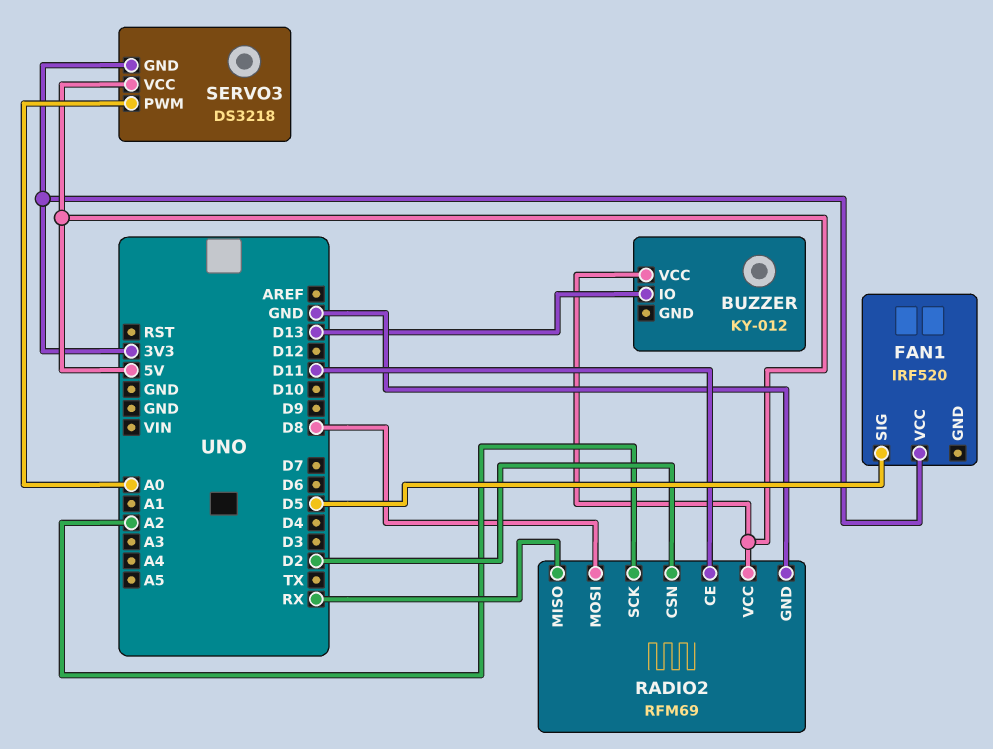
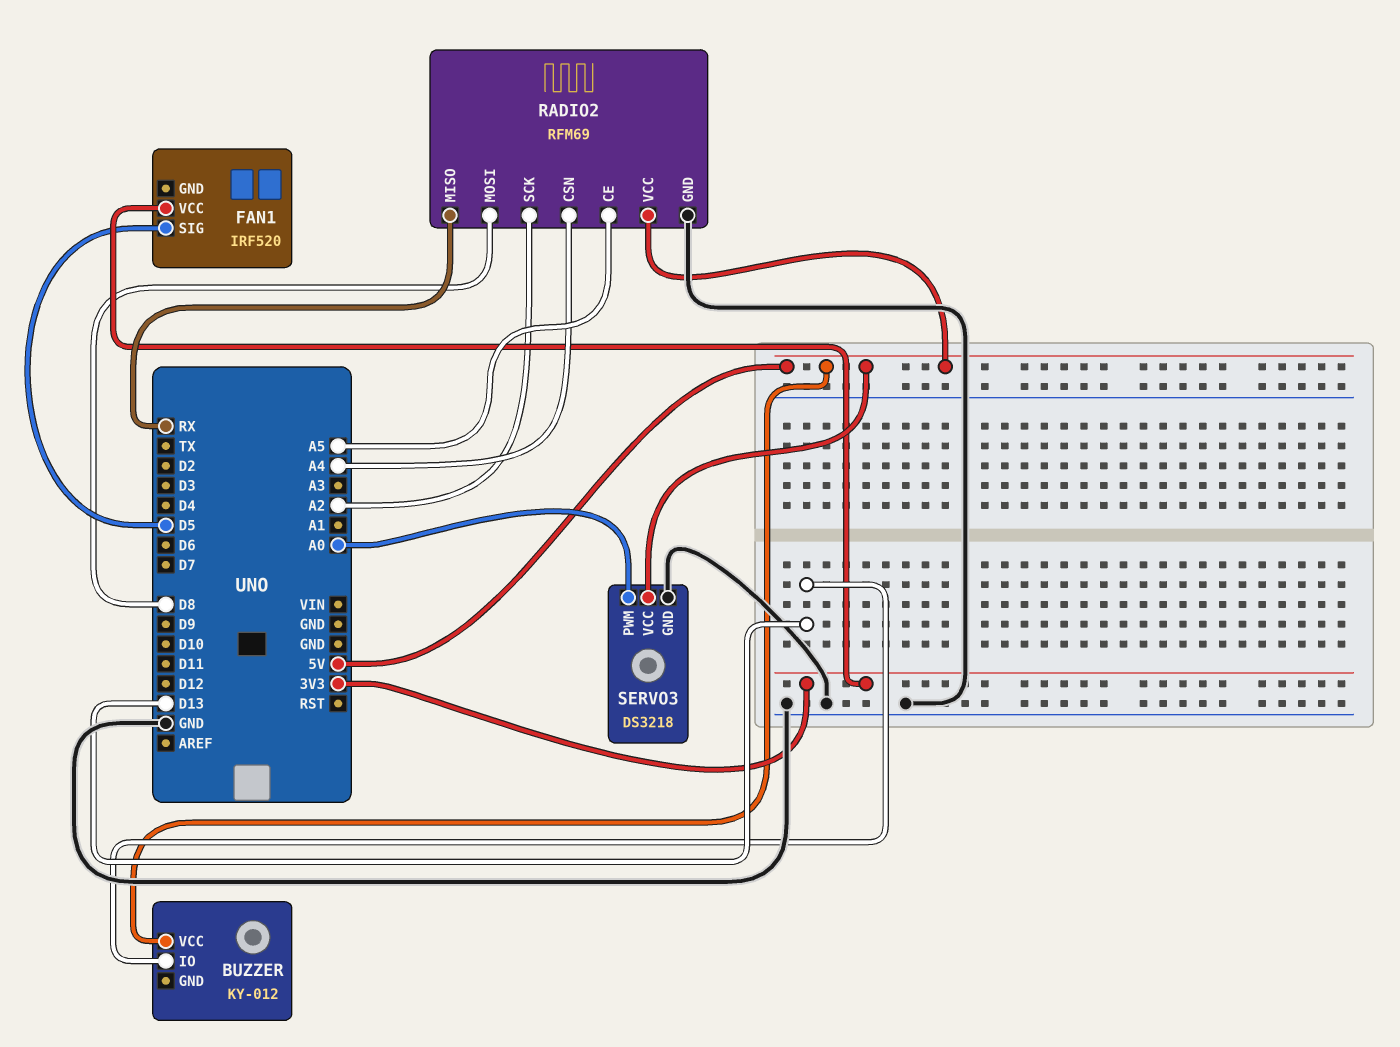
RADIO2 pin CE: D11 -> A5
RADIO2 pin CSN: D2 -> A4
SERVO3 pin GND: 3V3 -> GND

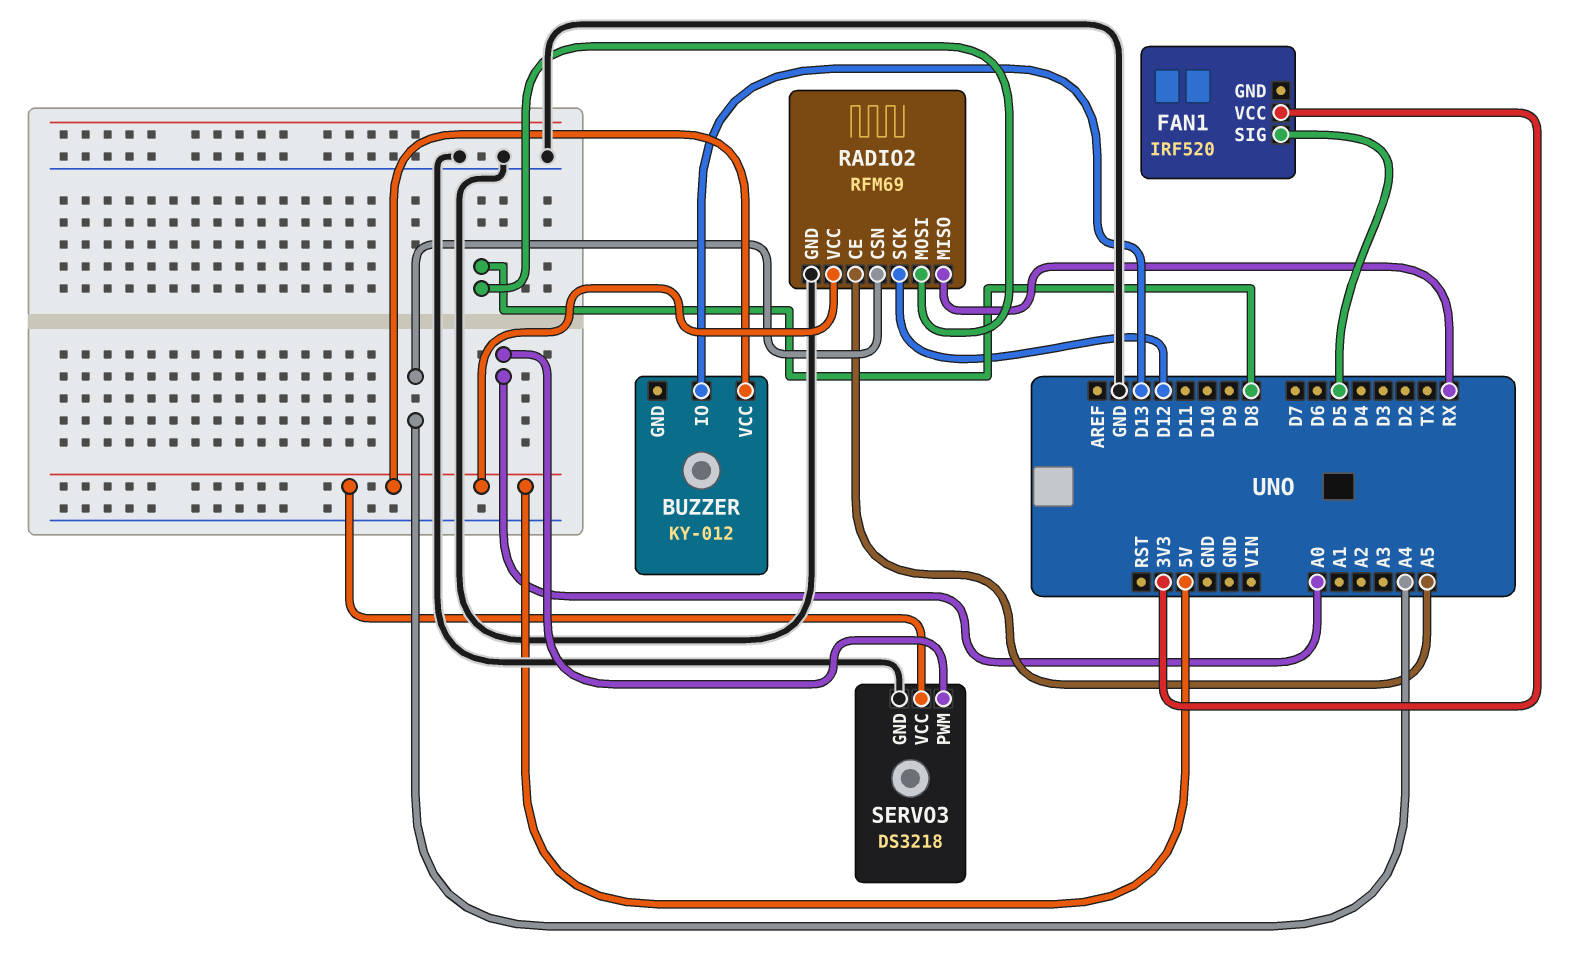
RADIO2 pin SCK: A2 -> D12

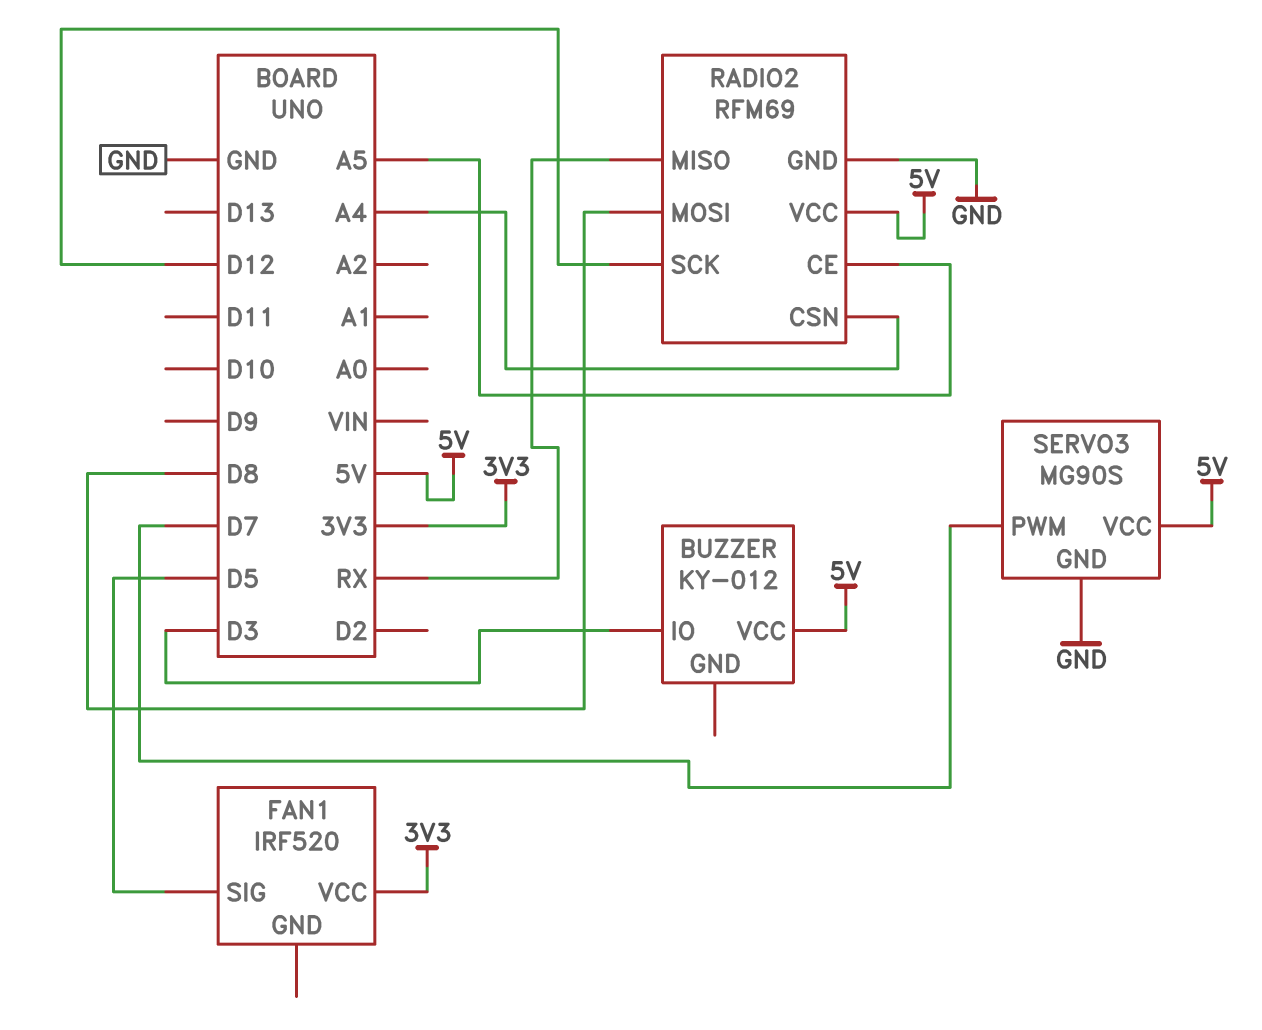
BUZZER pin IO: D13 -> D3
SERVO3: DS3218 -> MG90S
SERVO3 pin PWM: A0 -> D7

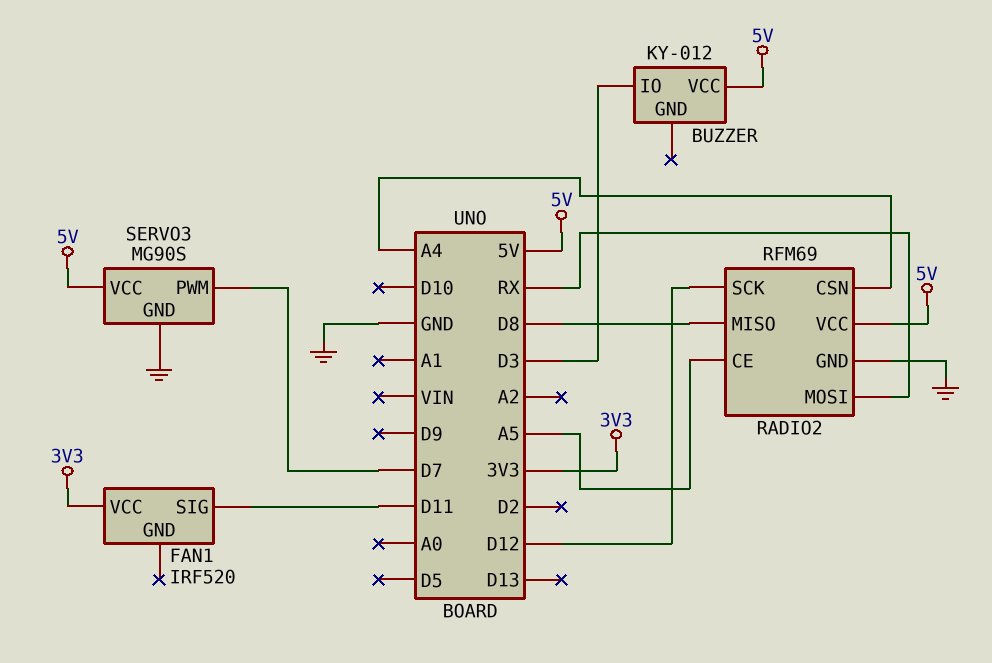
FAN1 pin SIG: D5 -> D11
RADIO2 pin MISO: RX -> D8
RADIO2 pin MOSI: D8 -> RX

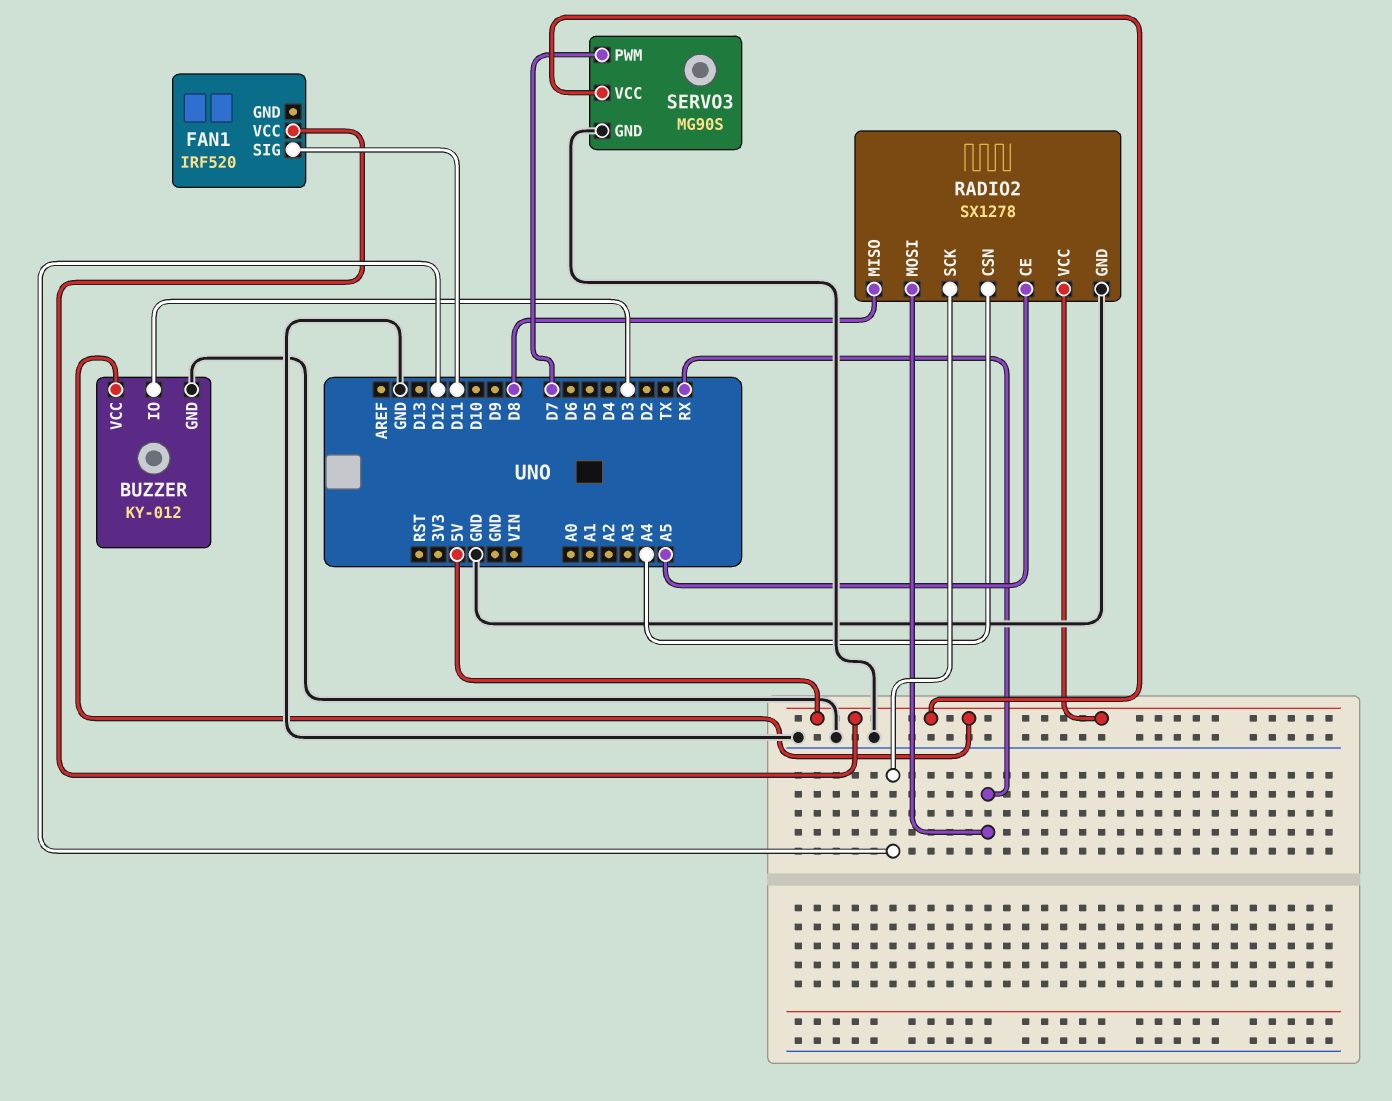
BUZZER pin GND: none -> GND
FAN1 pin VCC: 3V3 -> 5V
RADIO2: RFM69 -> SX1278

